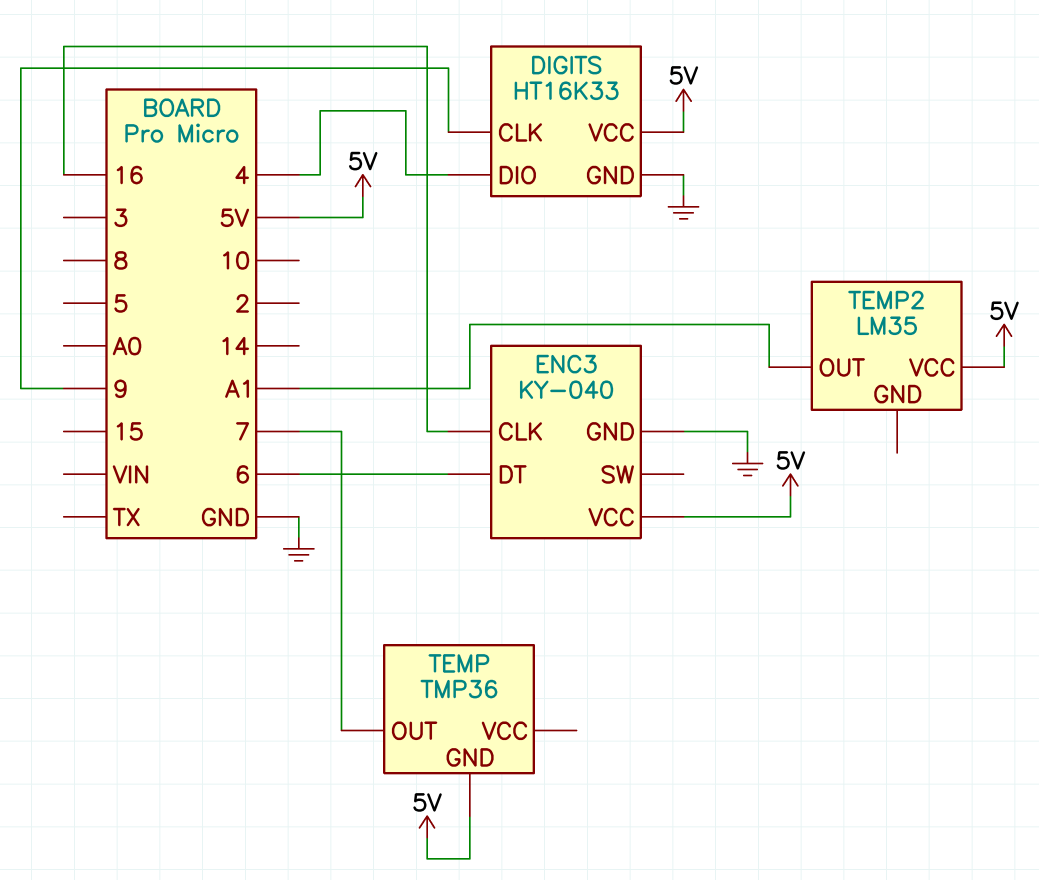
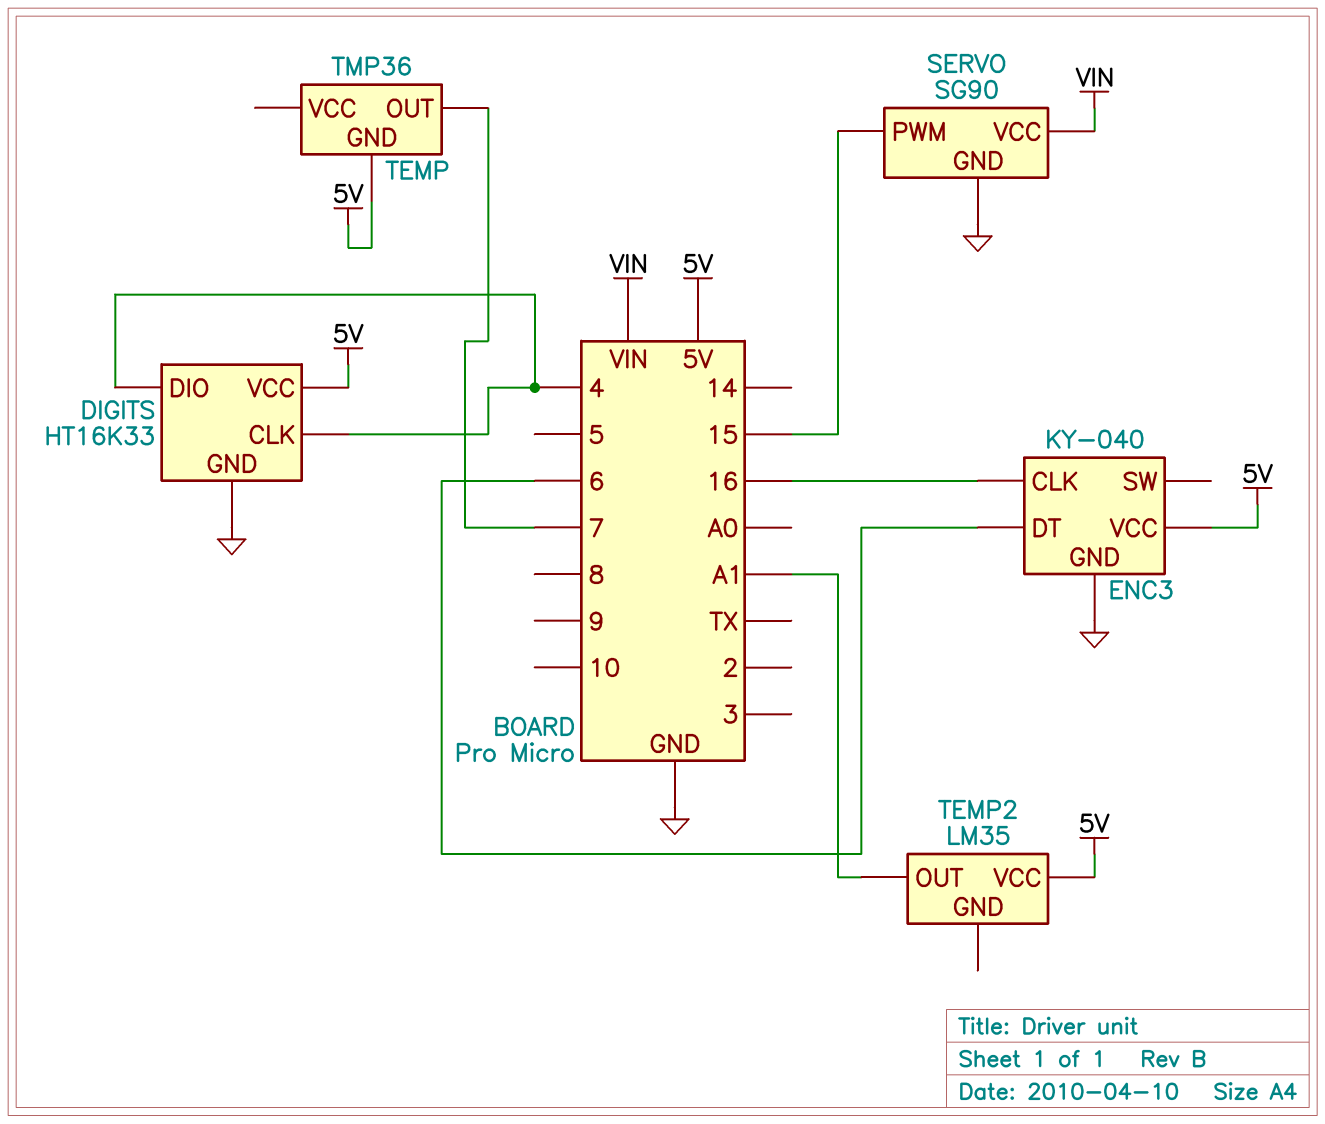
DIGITS pin CLK: 9 -> 4
SERVO: none -> SG90
SERVO pin GND: none -> GND
SERVO pin PWM: none -> 15
SERVO pin VCC: none -> VIN

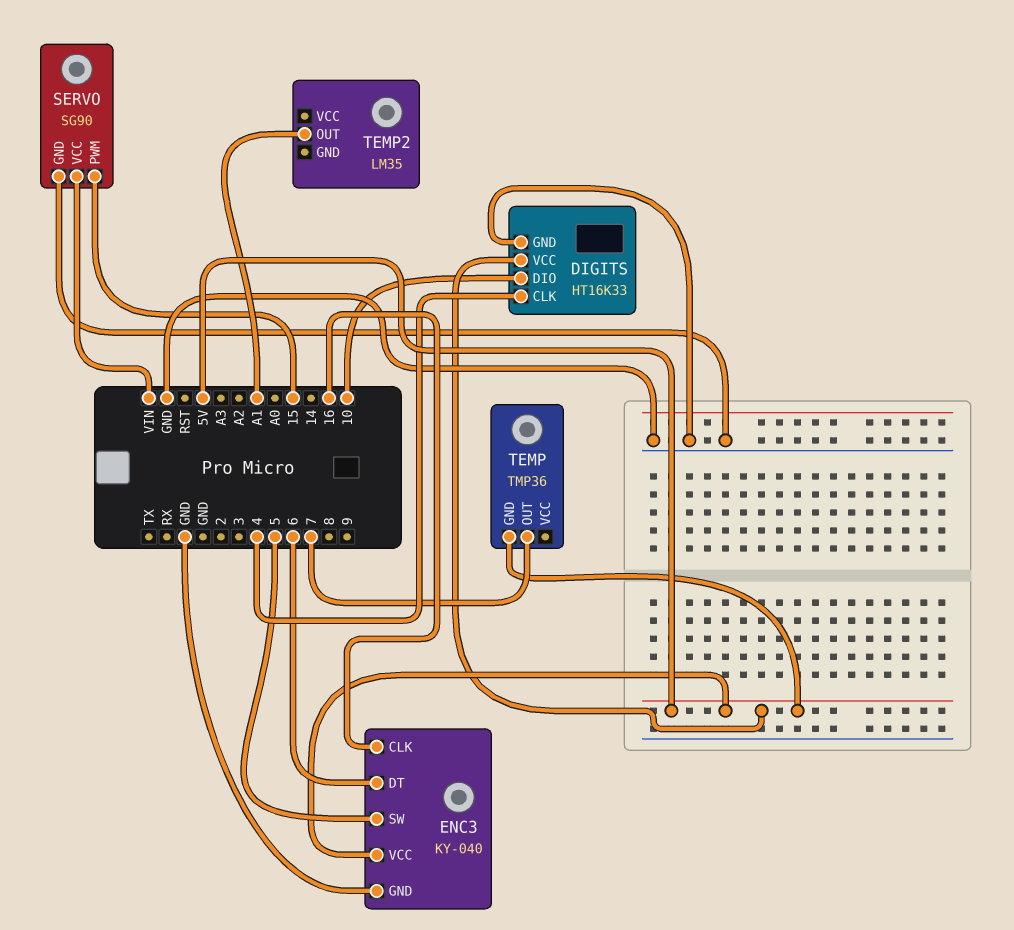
DIGITS pin DIO: 4 -> 10
ENC3 pin SW: none -> 5
TEMP2 pin VCC: 5V -> none

